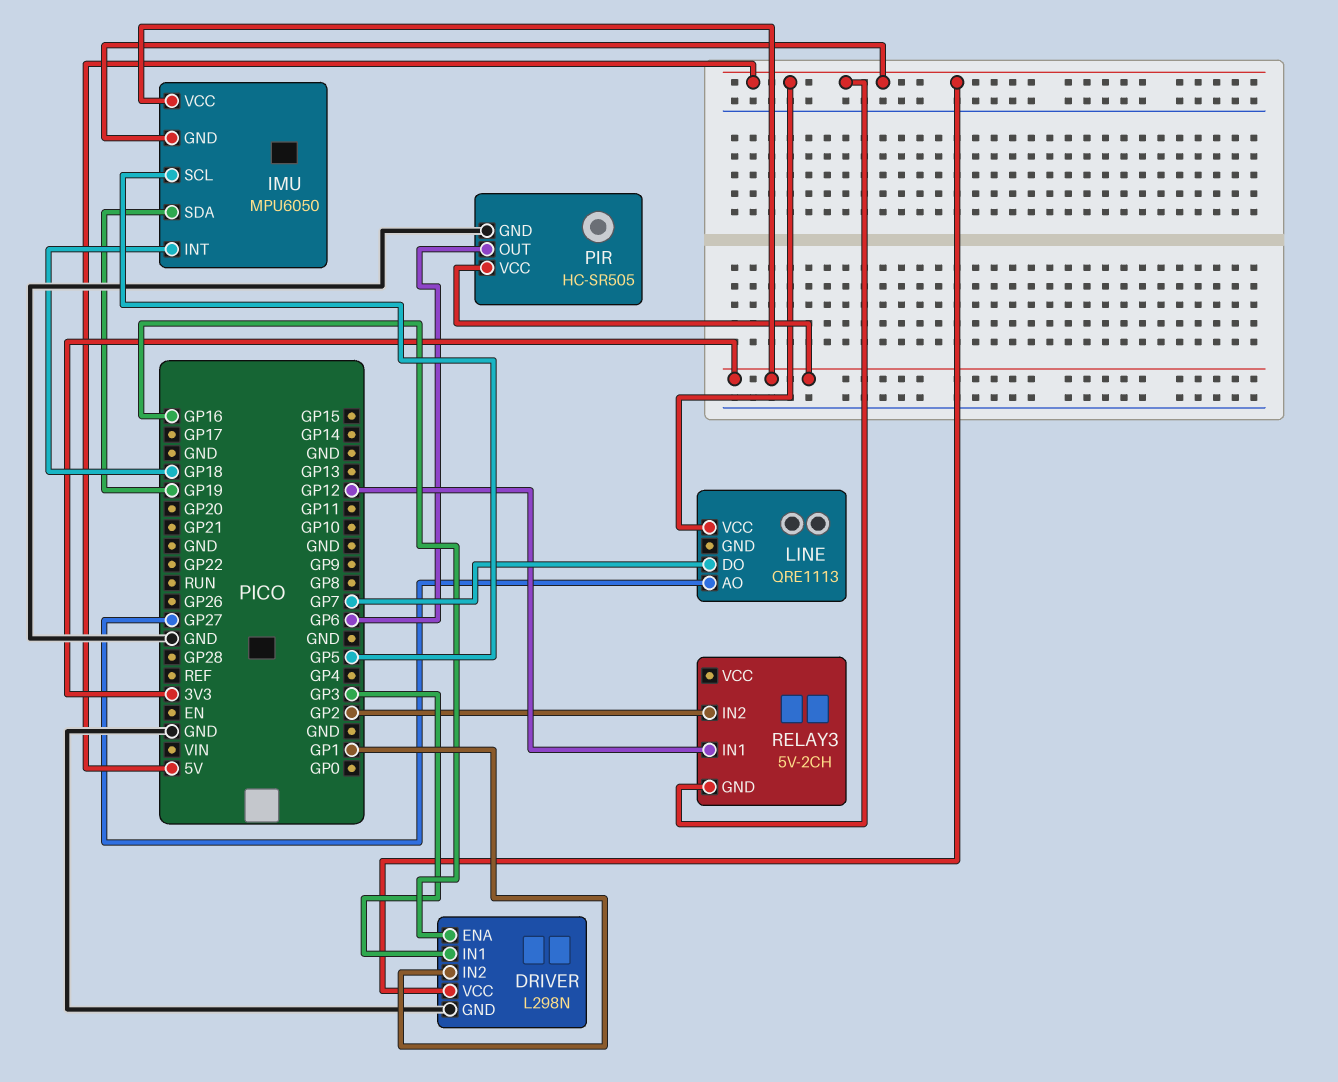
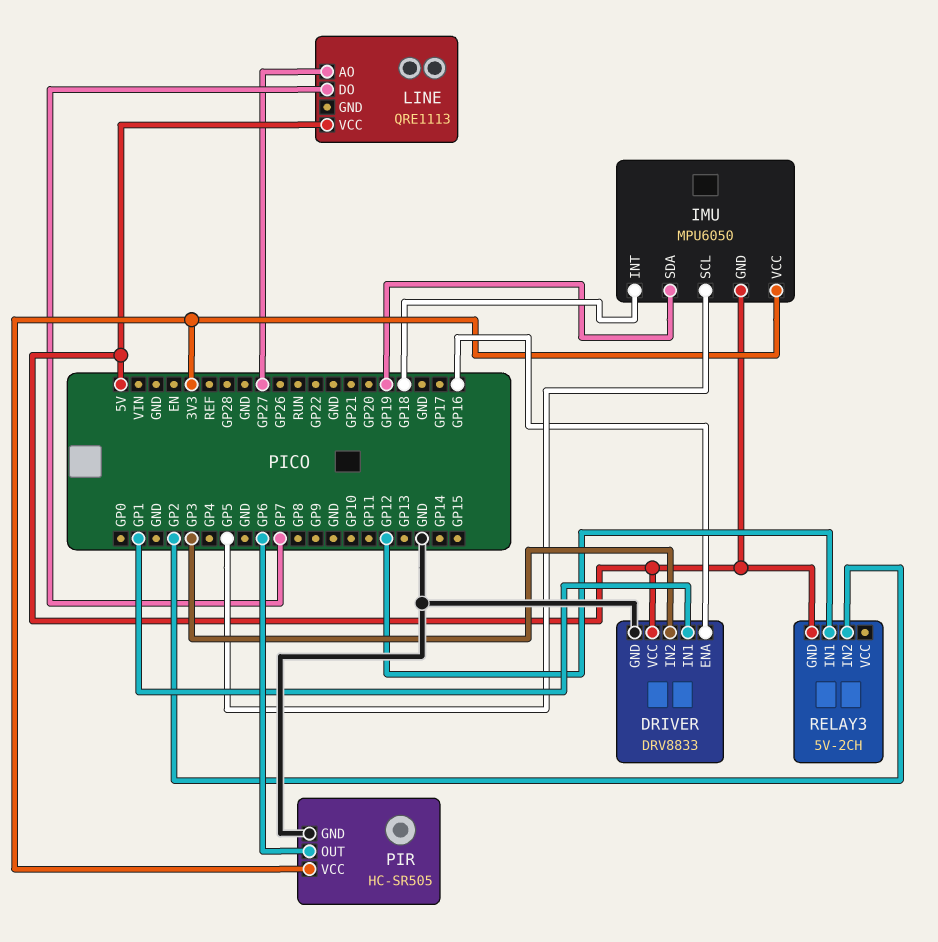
DRIVER: L298N -> DRV8833
DRIVER pin IN1: GP3 -> GP1
DRIVER pin IN2: GP1 -> GP3

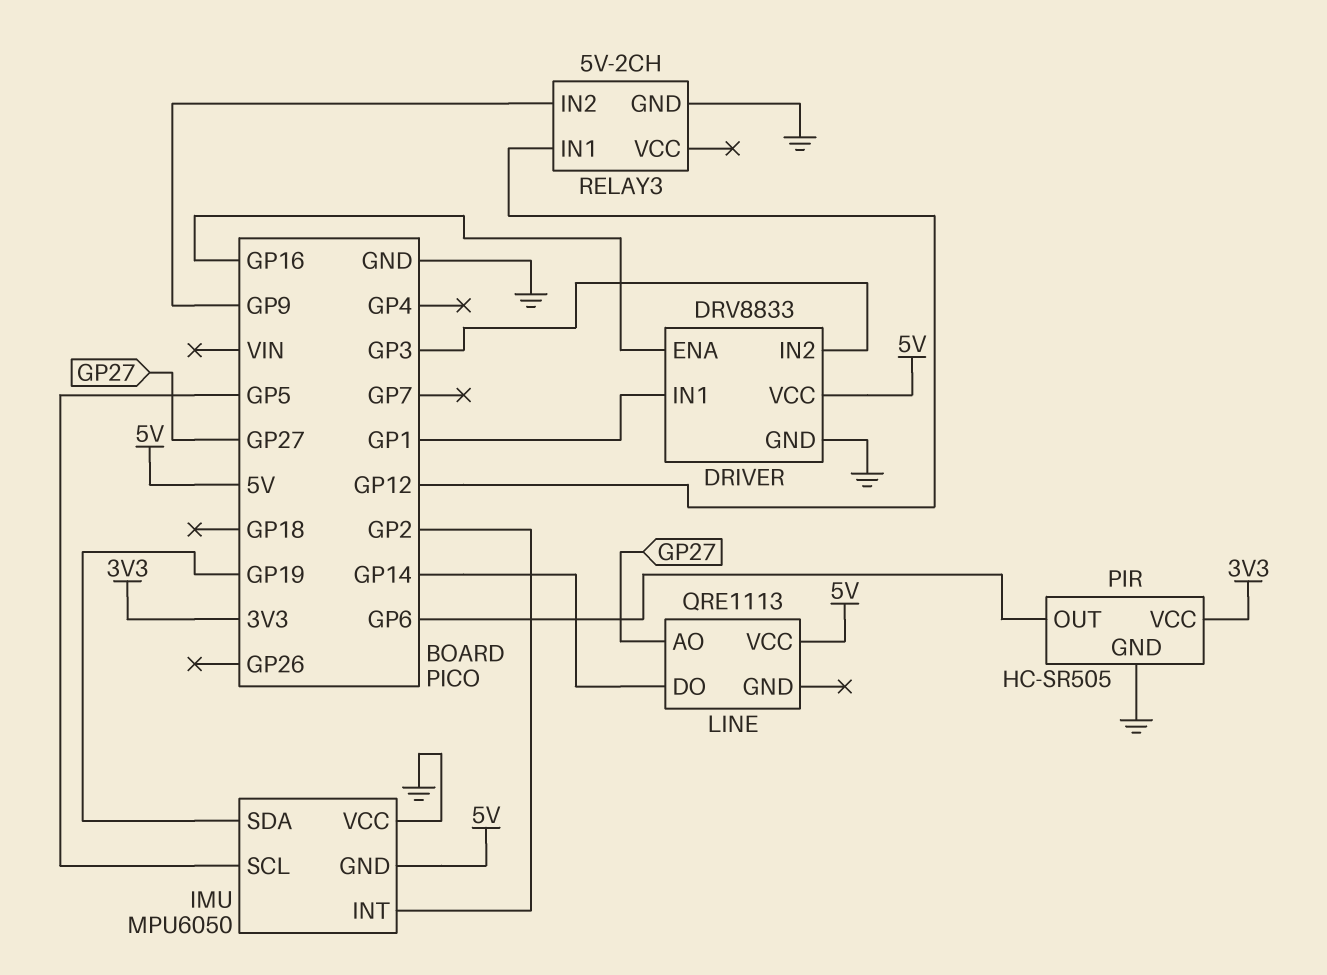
IMU pin INT: GP18 -> GP2
IMU pin VCC: 3V3 -> GND
LINE pin DO: GP7 -> GP14
RELAY3 pin GND: 5V -> GND
RELAY3 pin IN2: GP2 -> GP9

